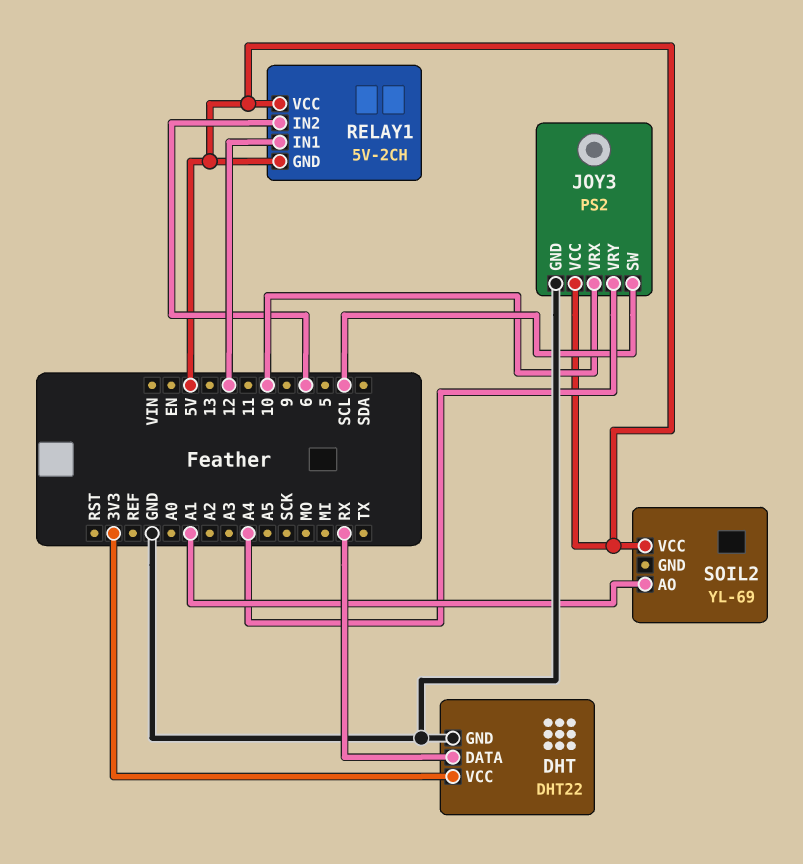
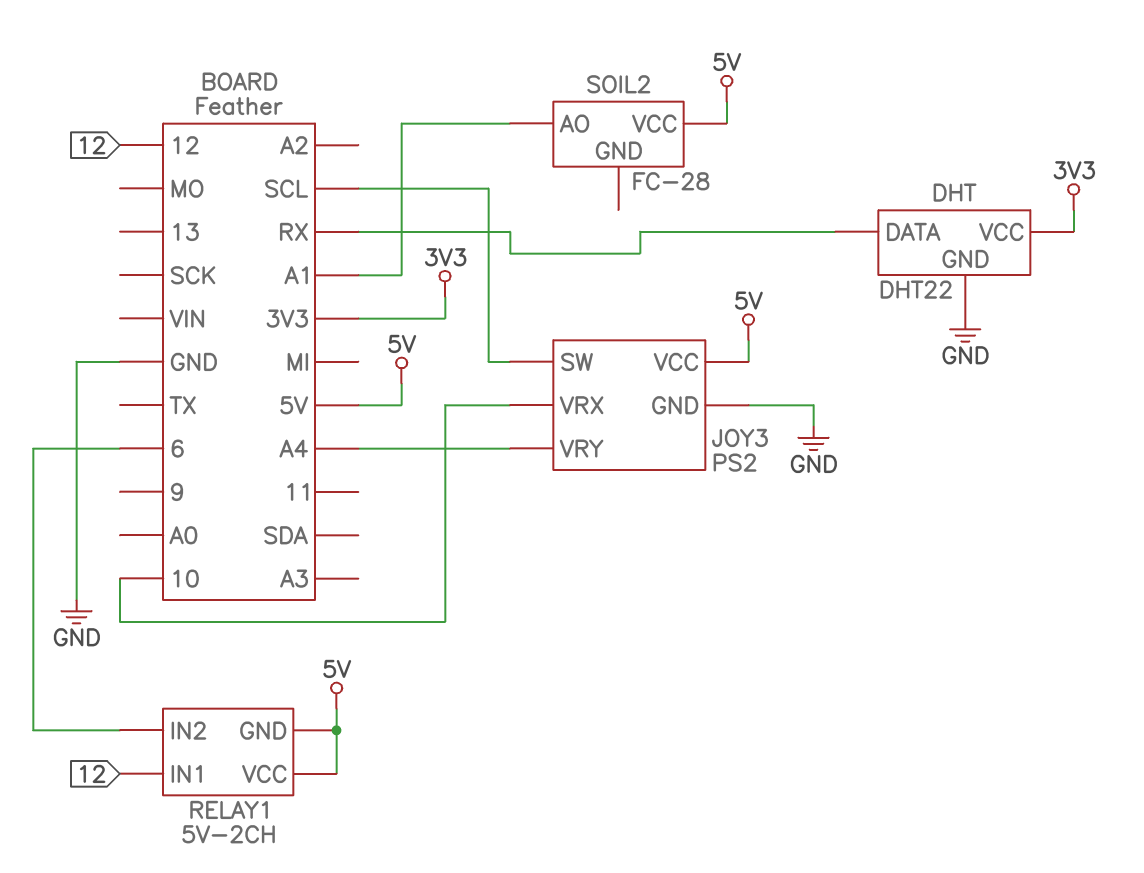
SOIL2: YL-69 -> FC-28

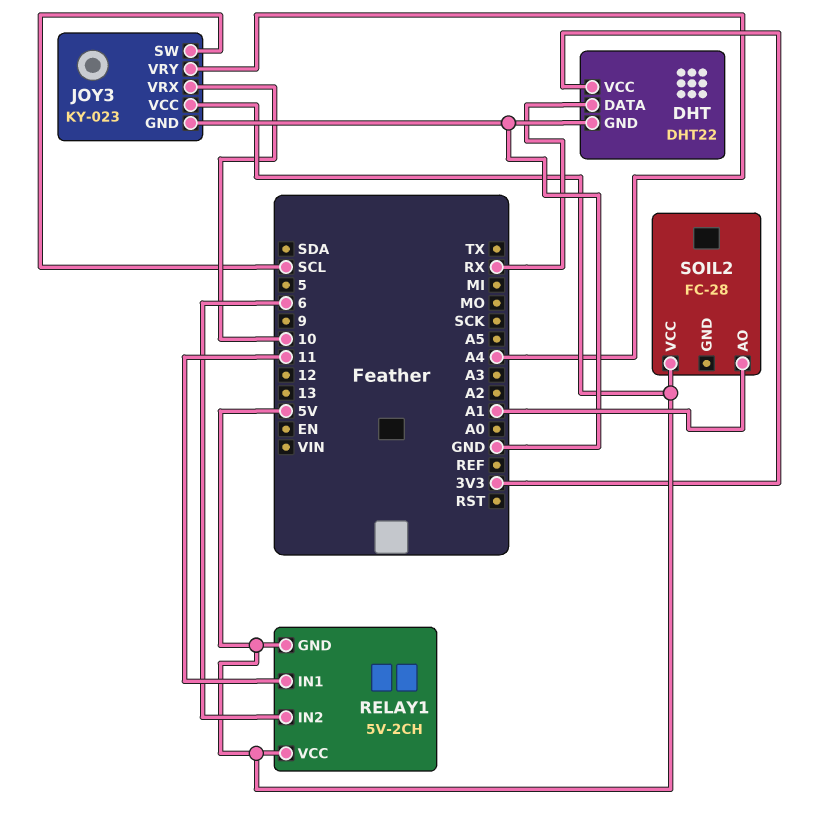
JOY3: PS2 -> KY-023
RELAY1 pin IN1: 12 -> 11

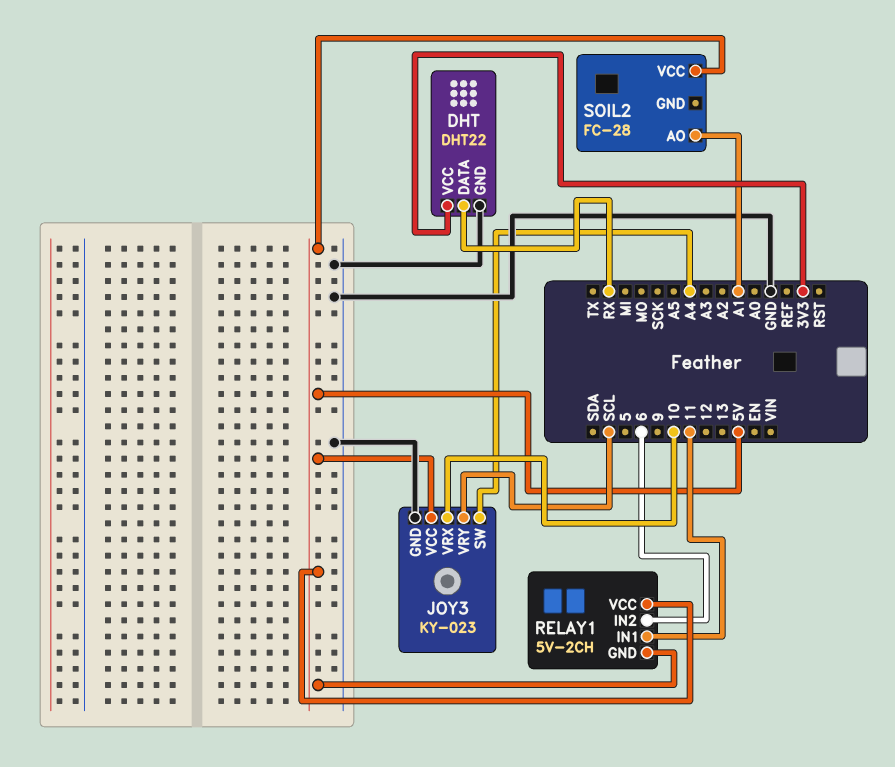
JOY3 pin SW: SCL -> A4
JOY3 pin VRY: A4 -> SCL

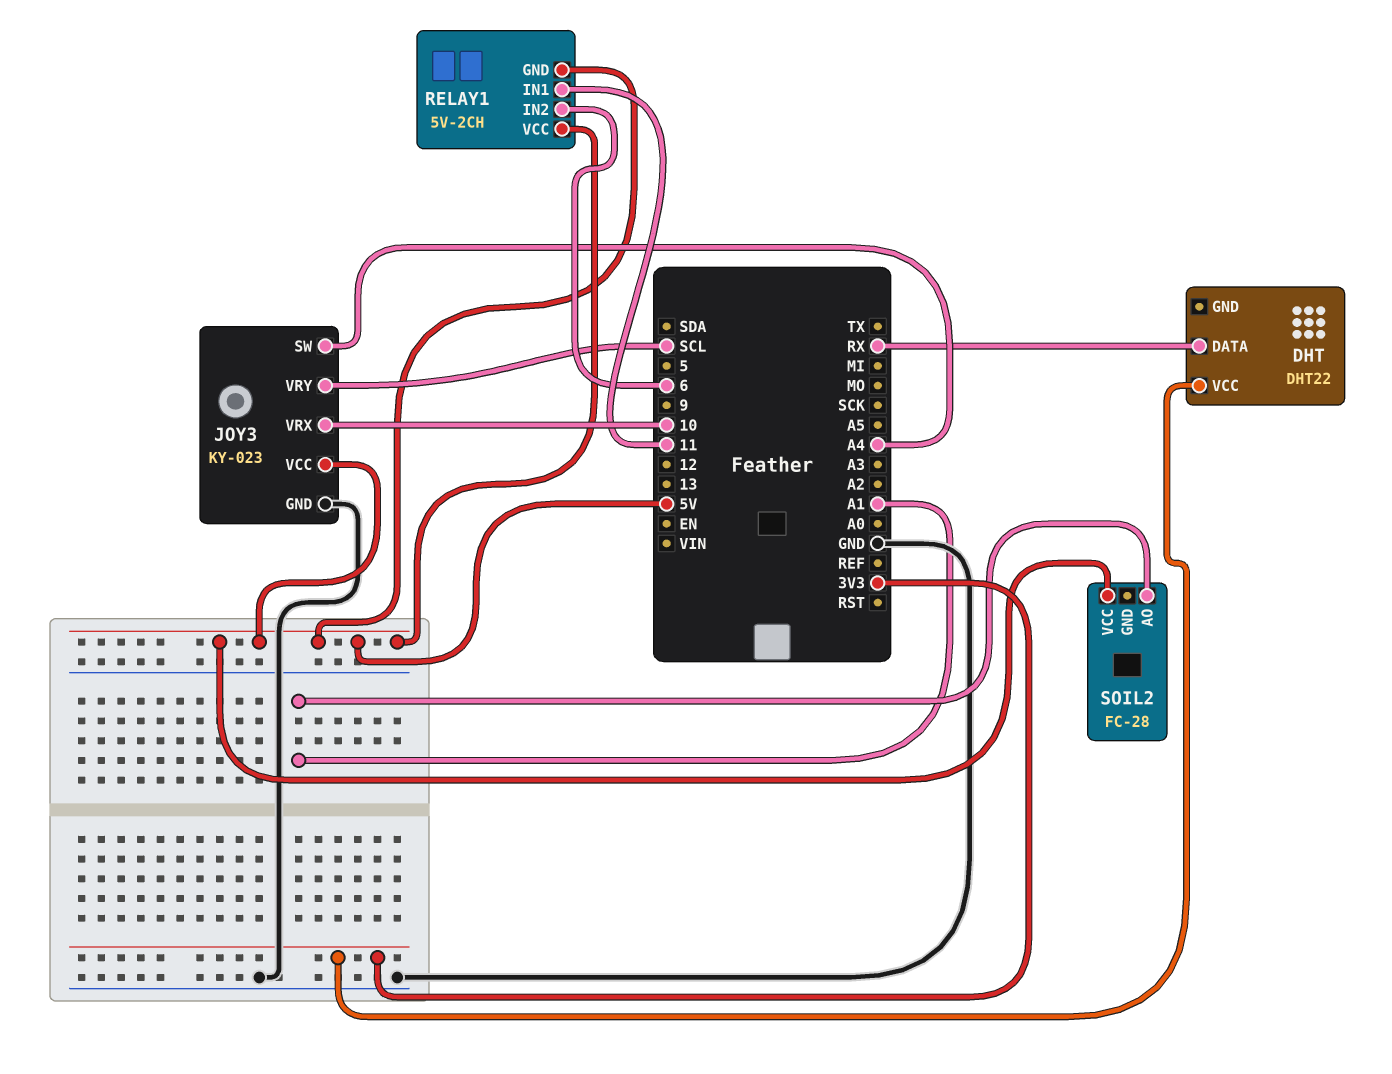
DHT pin GND: GND -> none

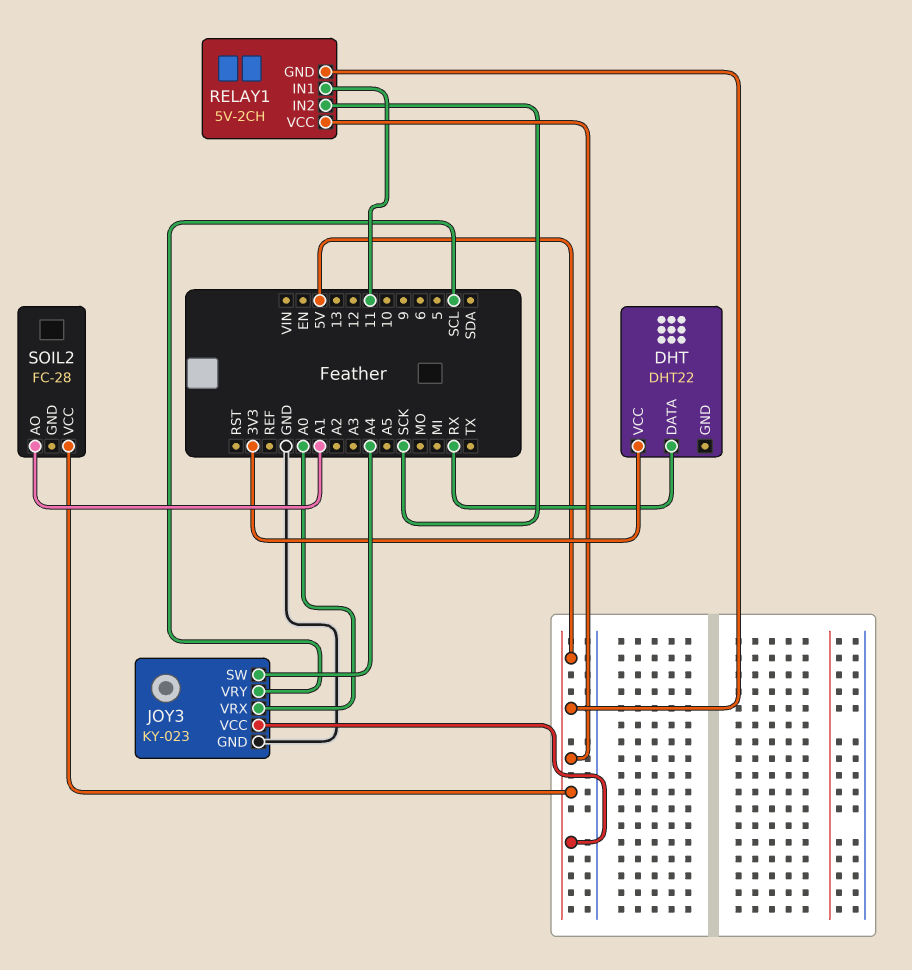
JOY3 pin VRX: 10 -> A0
RELAY1 pin IN2: 6 -> SCK

